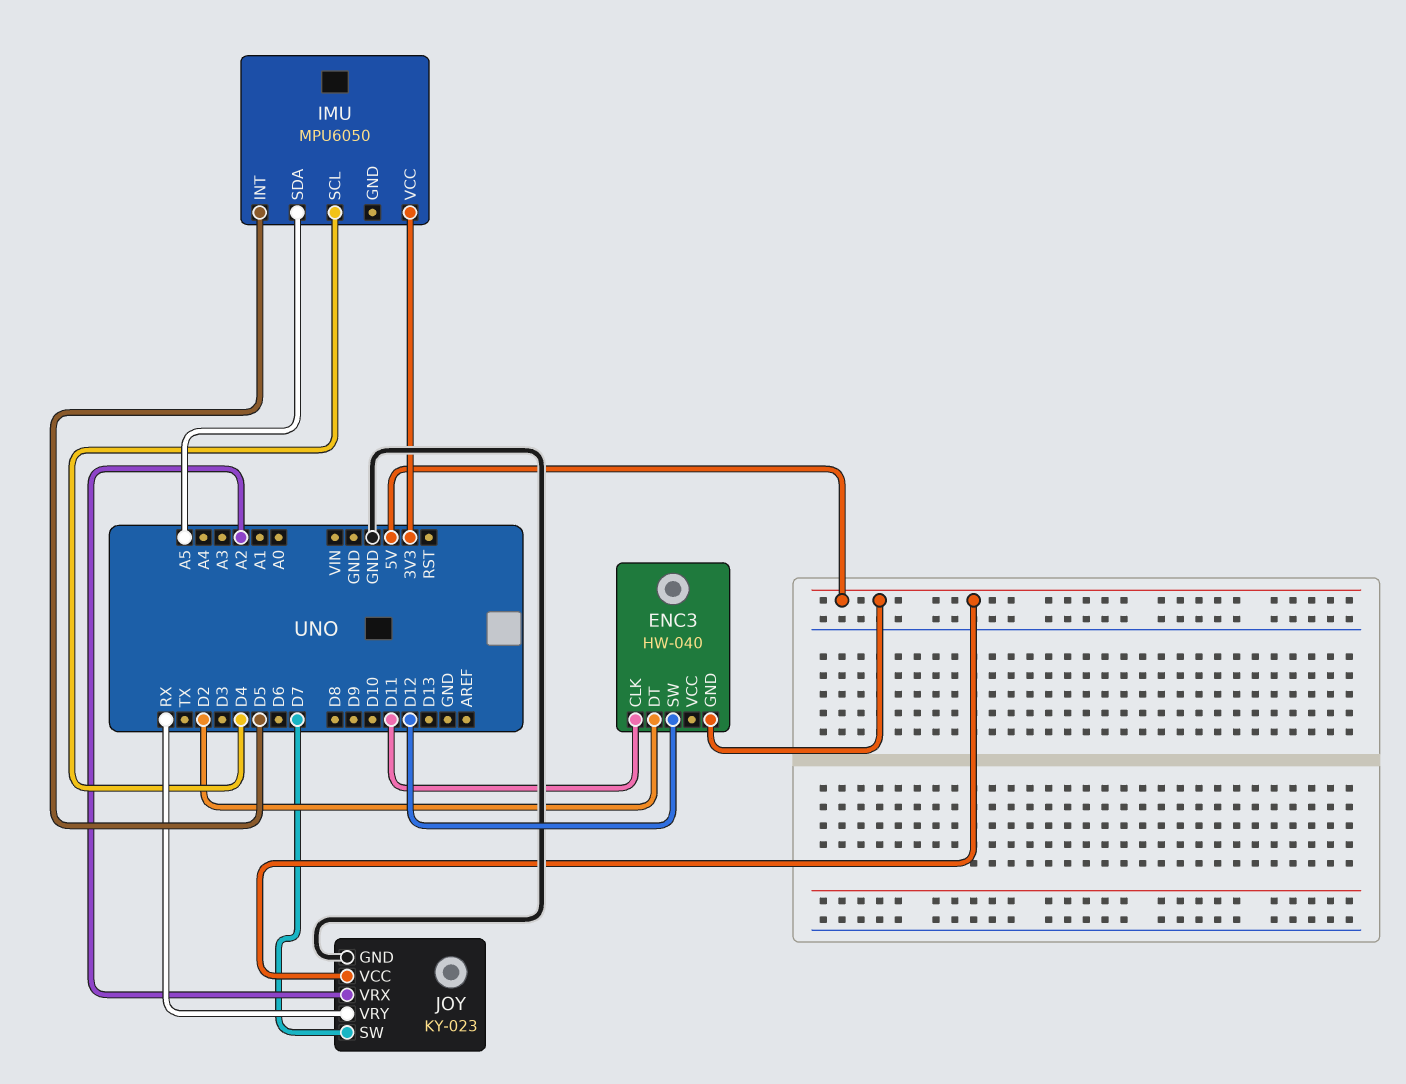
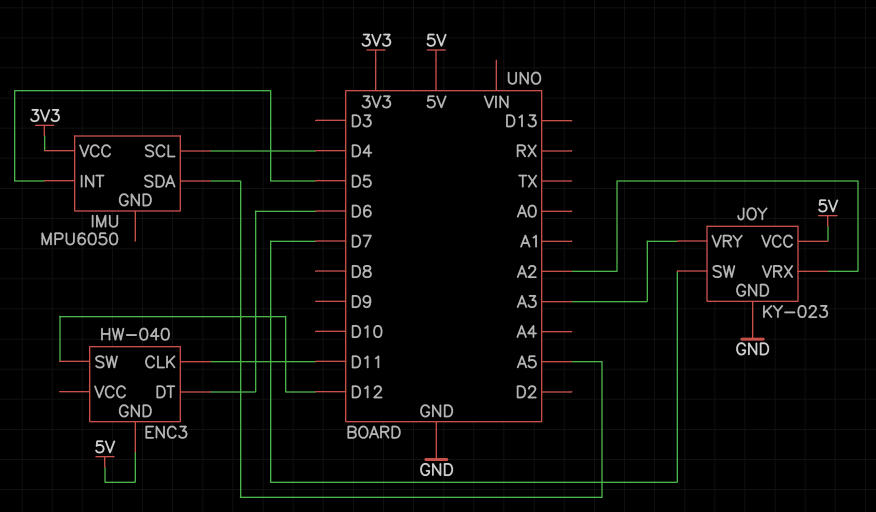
ENC3 pin DT: D2 -> D6
JOY pin VRY: RX -> A3

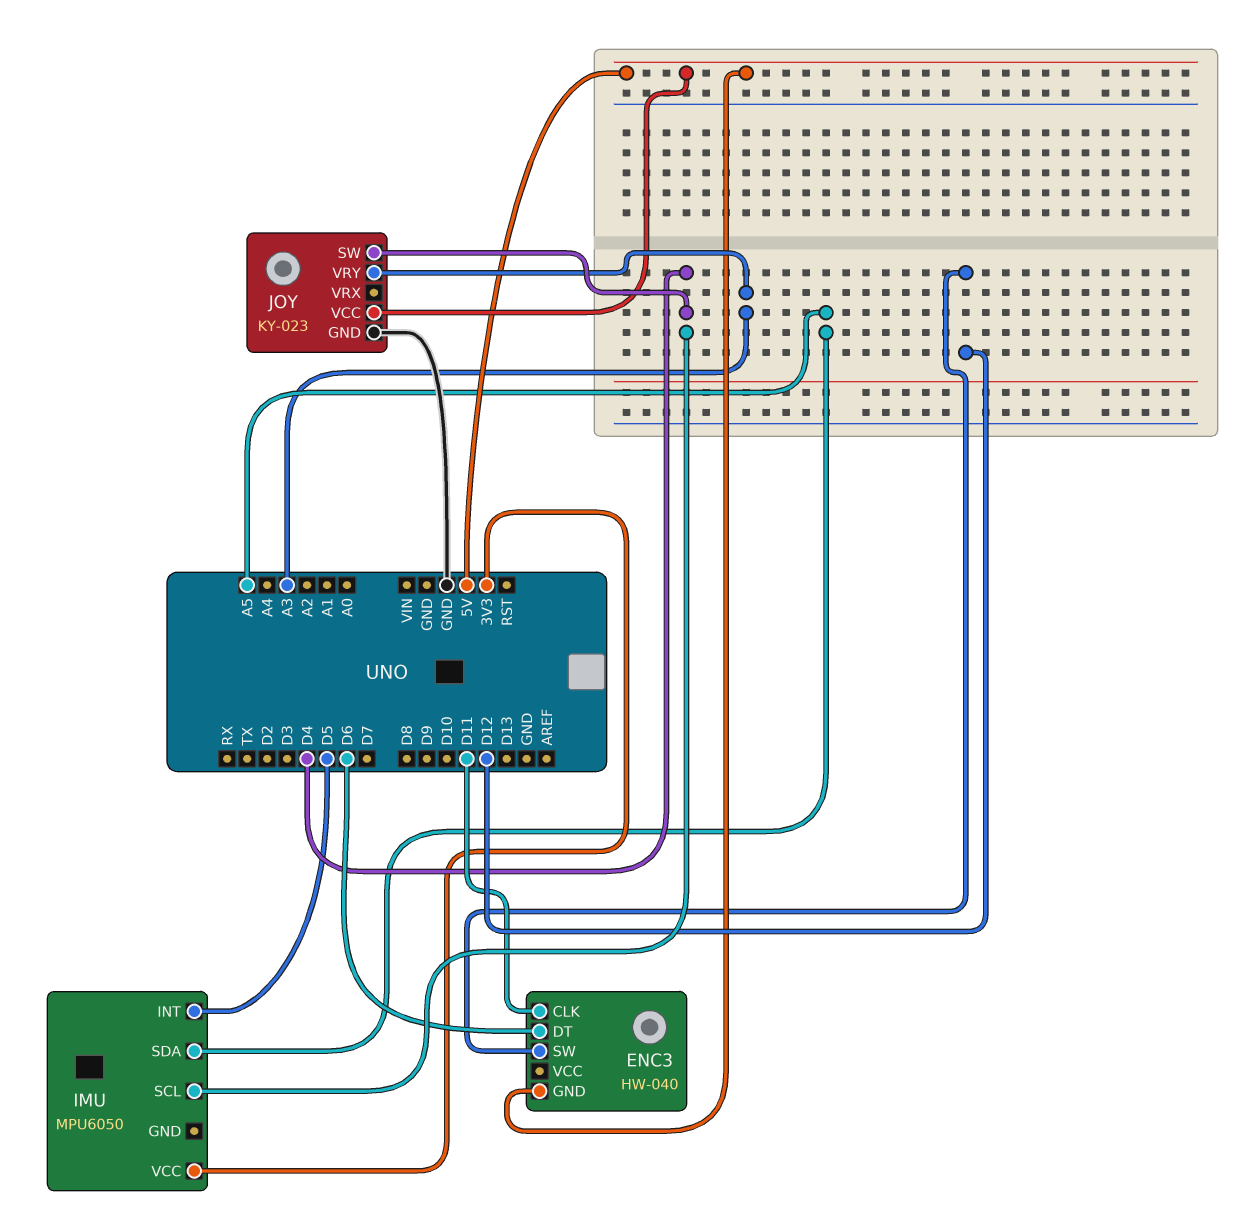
JOY pin SW: D7 -> D4
JOY pin VRX: A2 -> none

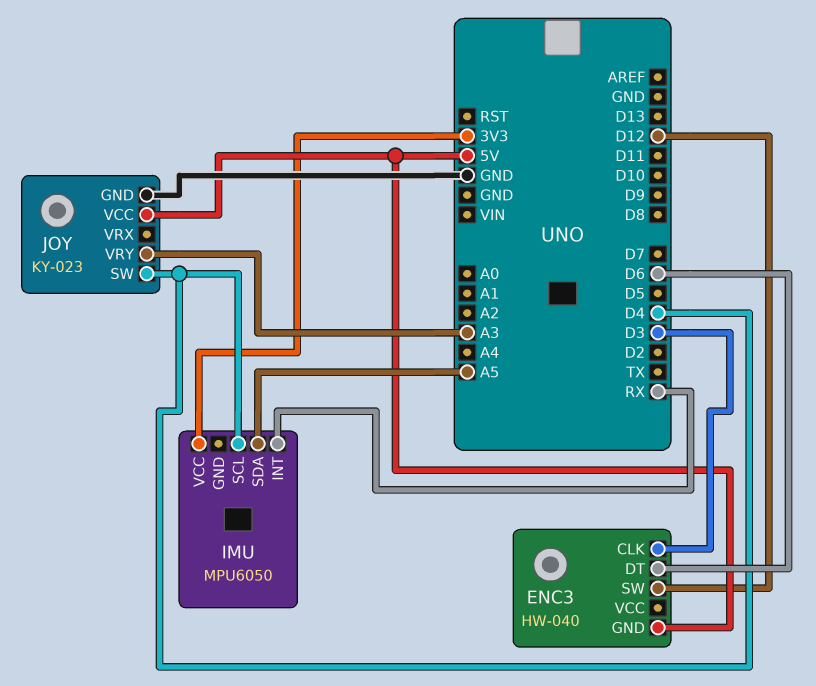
ENC3 pin CLK: D11 -> D3
IMU pin INT: D5 -> RX

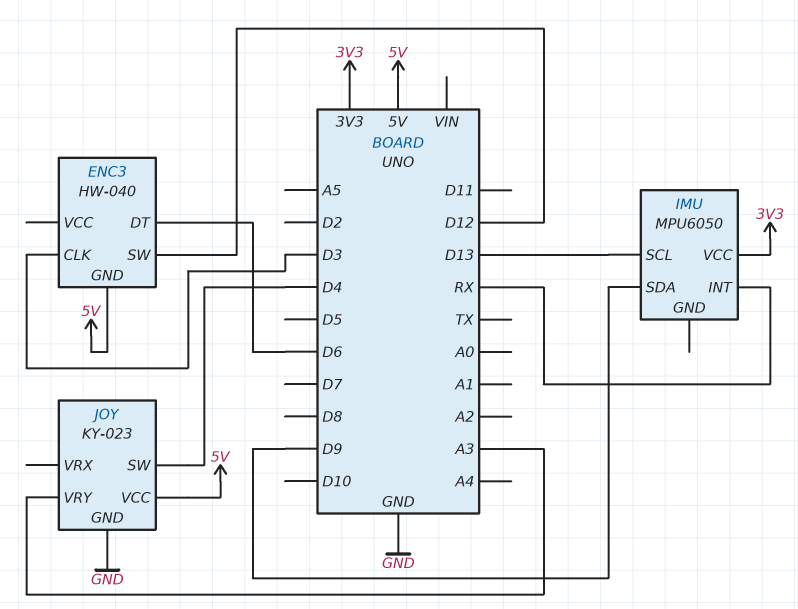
IMU pin SCL: D4 -> D13
IMU pin SDA: A5 -> D9

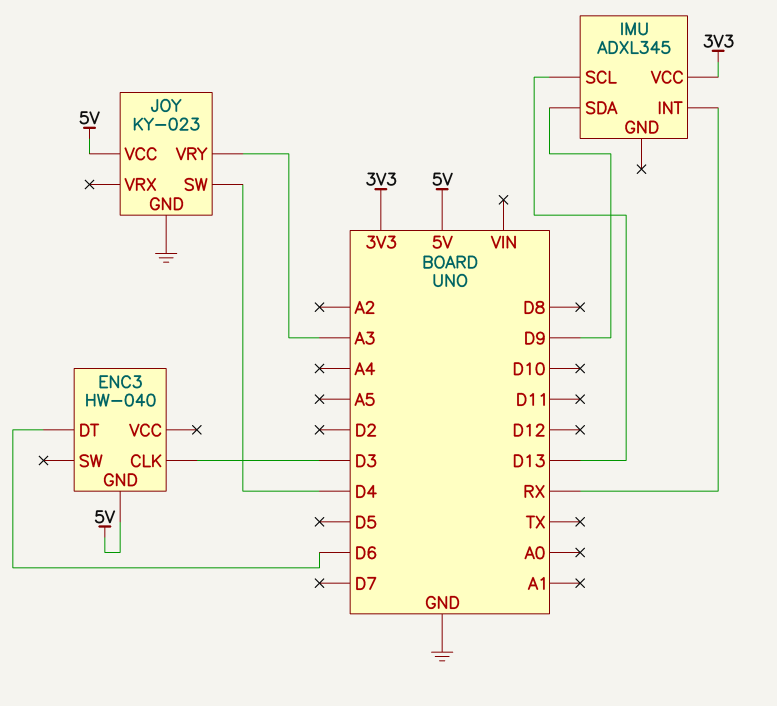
ENC3 pin SW: D12 -> none
IMU: MPU6050 -> ADXL345

